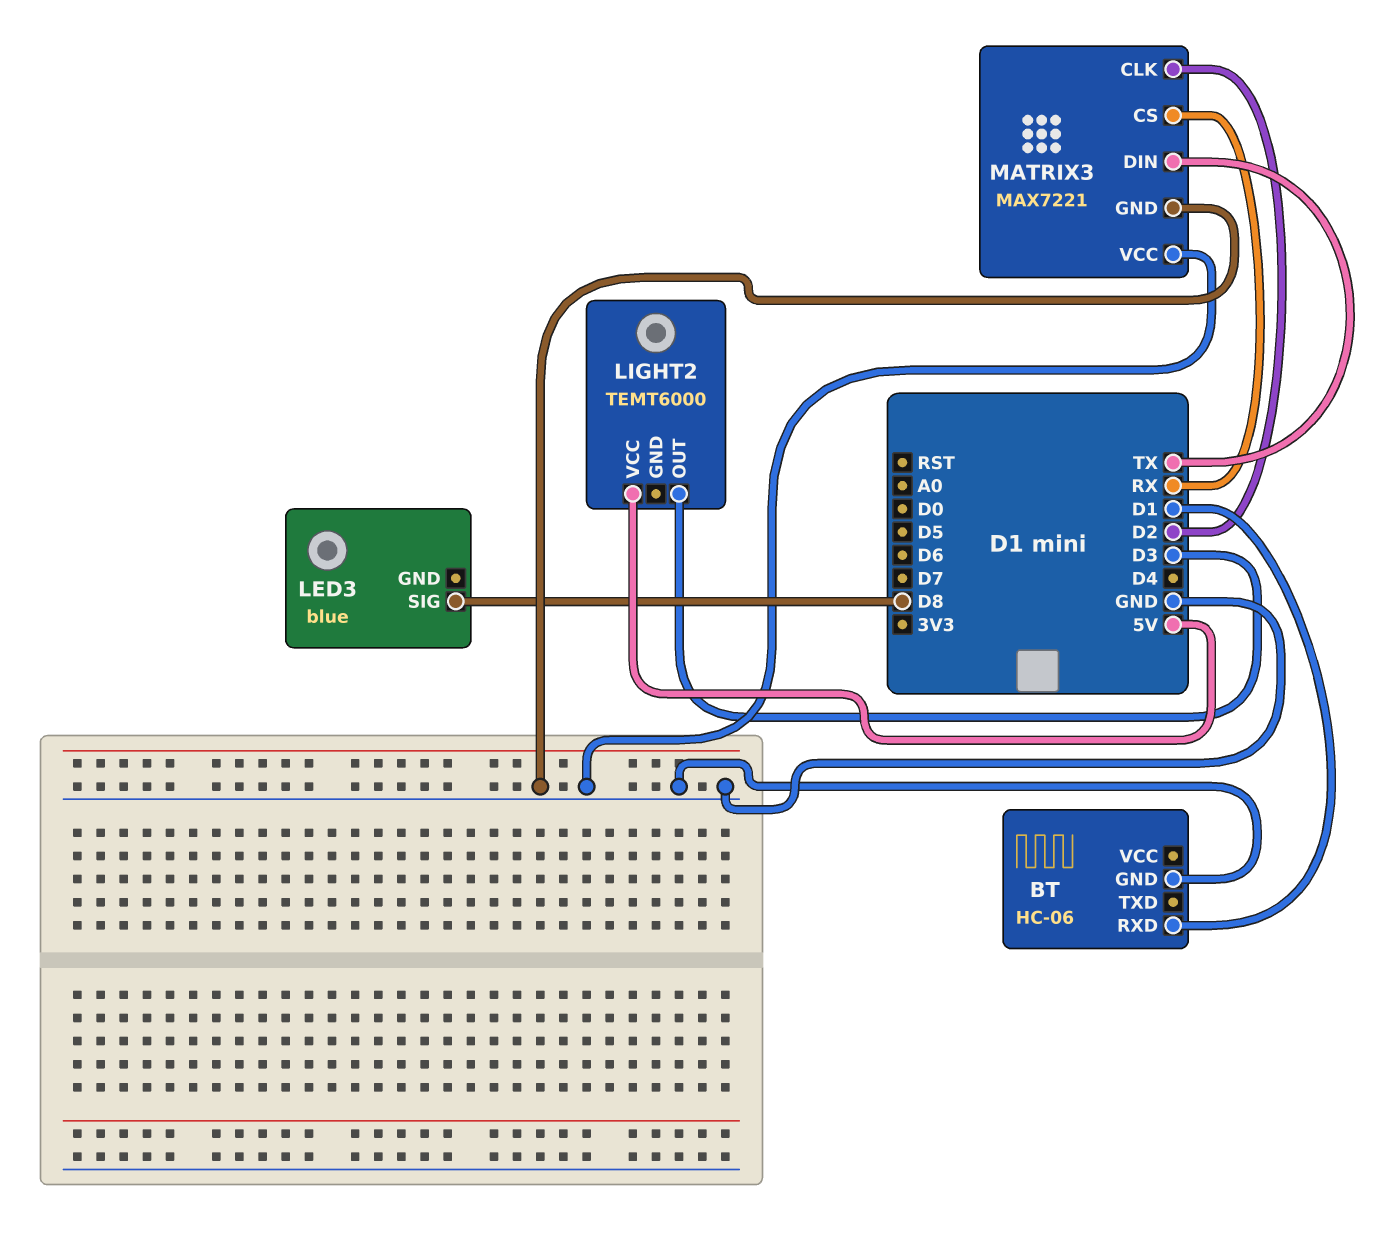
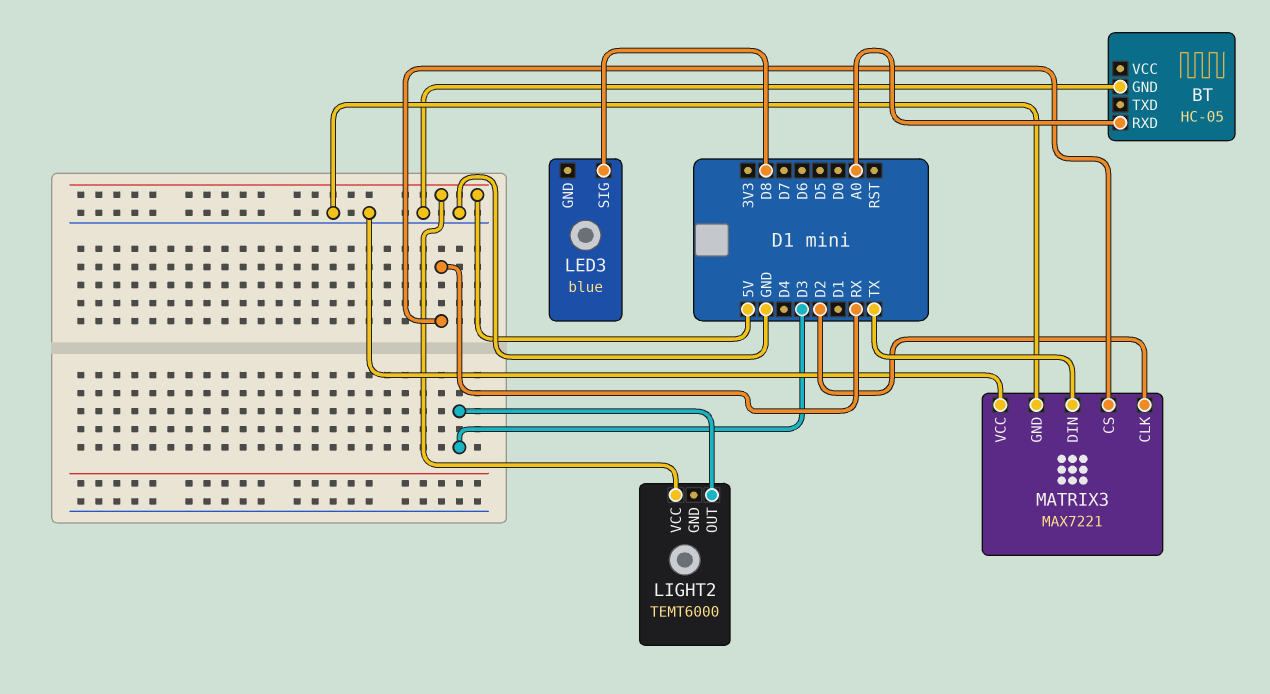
BT: HC-06 -> HC-05
BT pin RXD: D1 -> A0

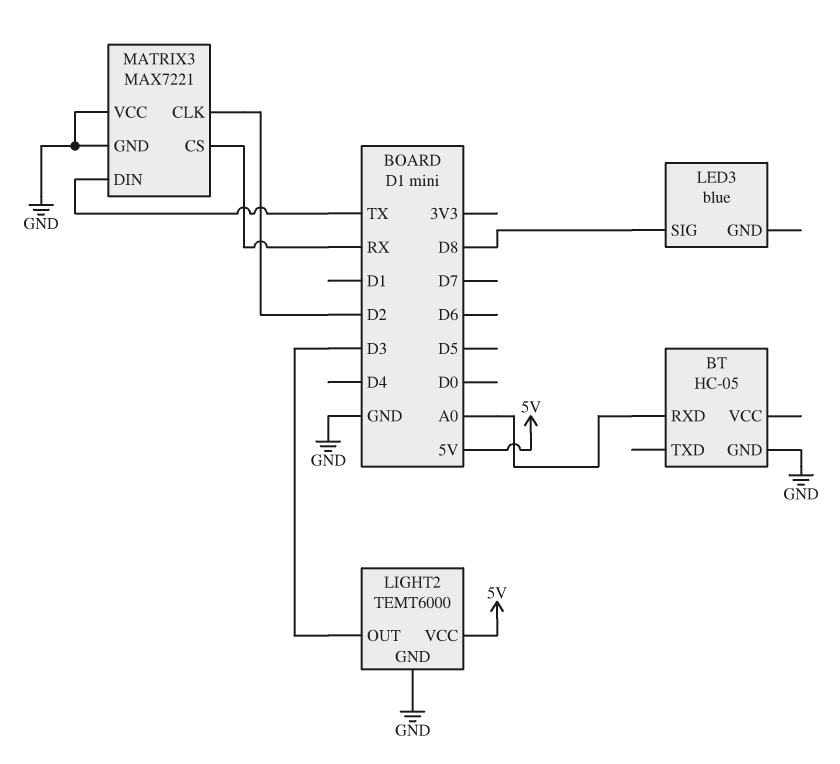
LIGHT2 pin GND: none -> GND

